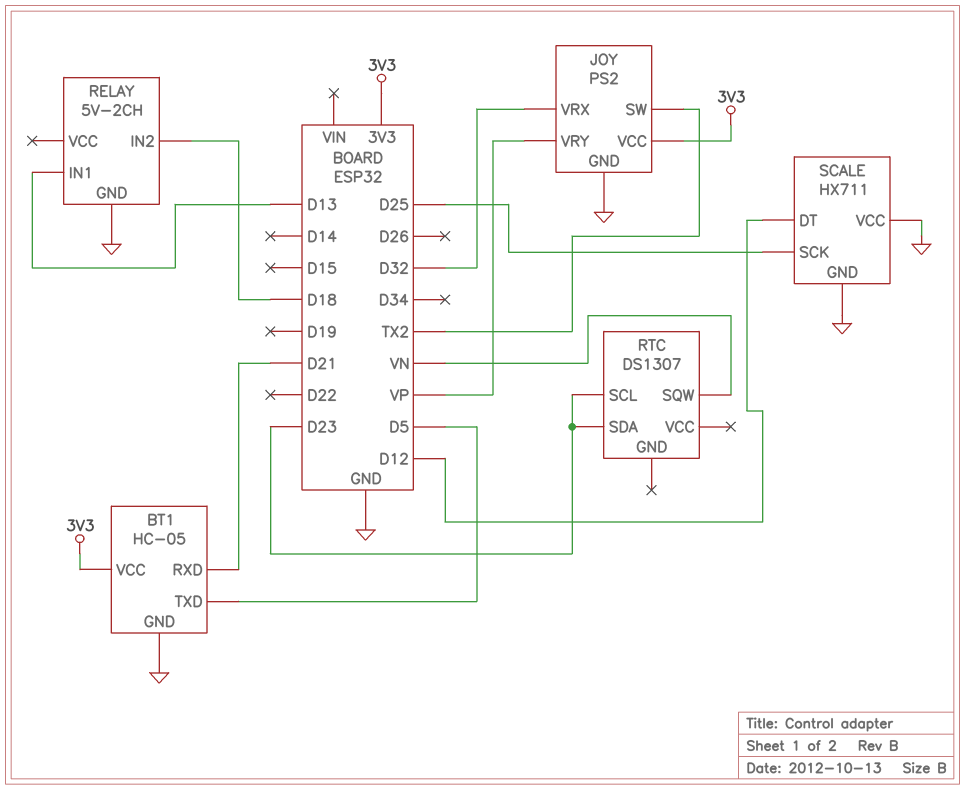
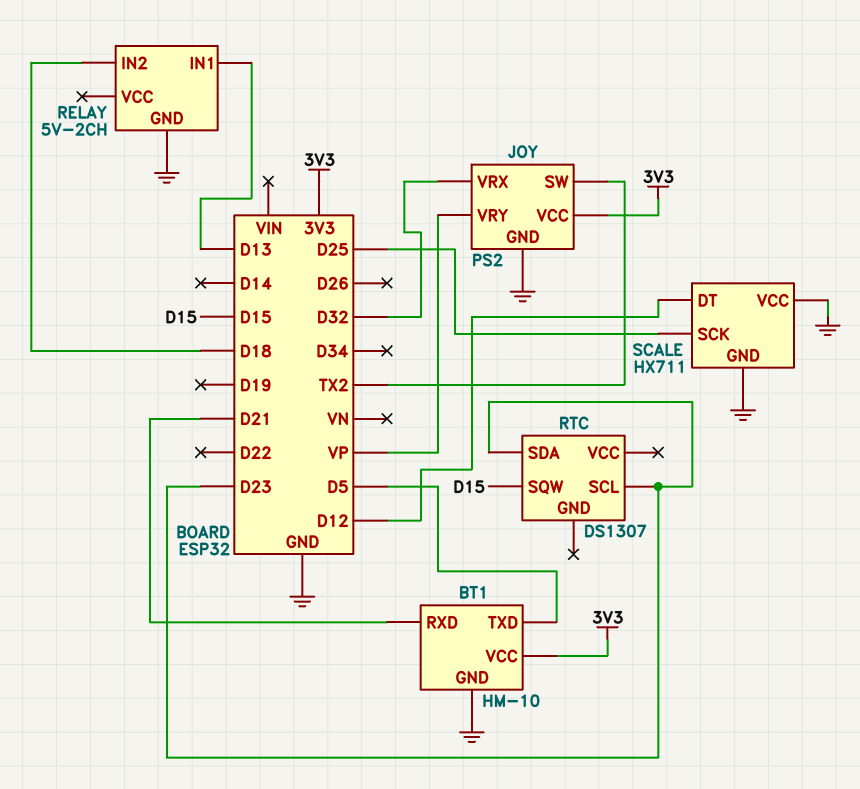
BT1: HC-05 -> HM-10
RTC pin SQW: VN -> D15

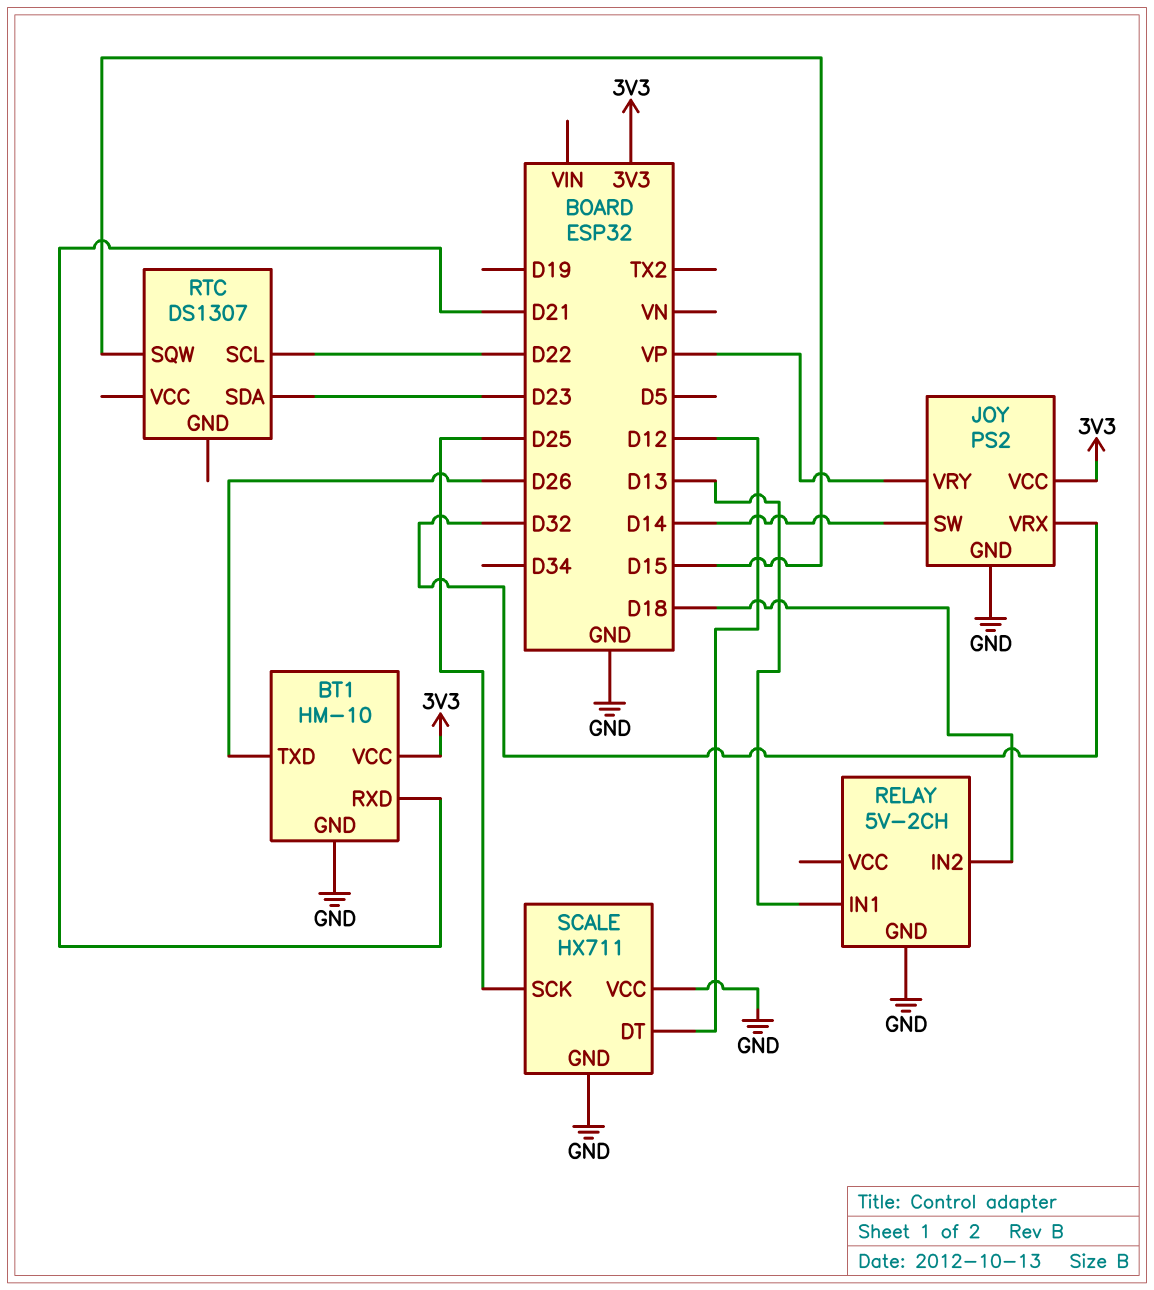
BT1 pin TXD: D5 -> D26
JOY pin SW: TX2 -> D14
RTC pin SCL: D23 -> D22

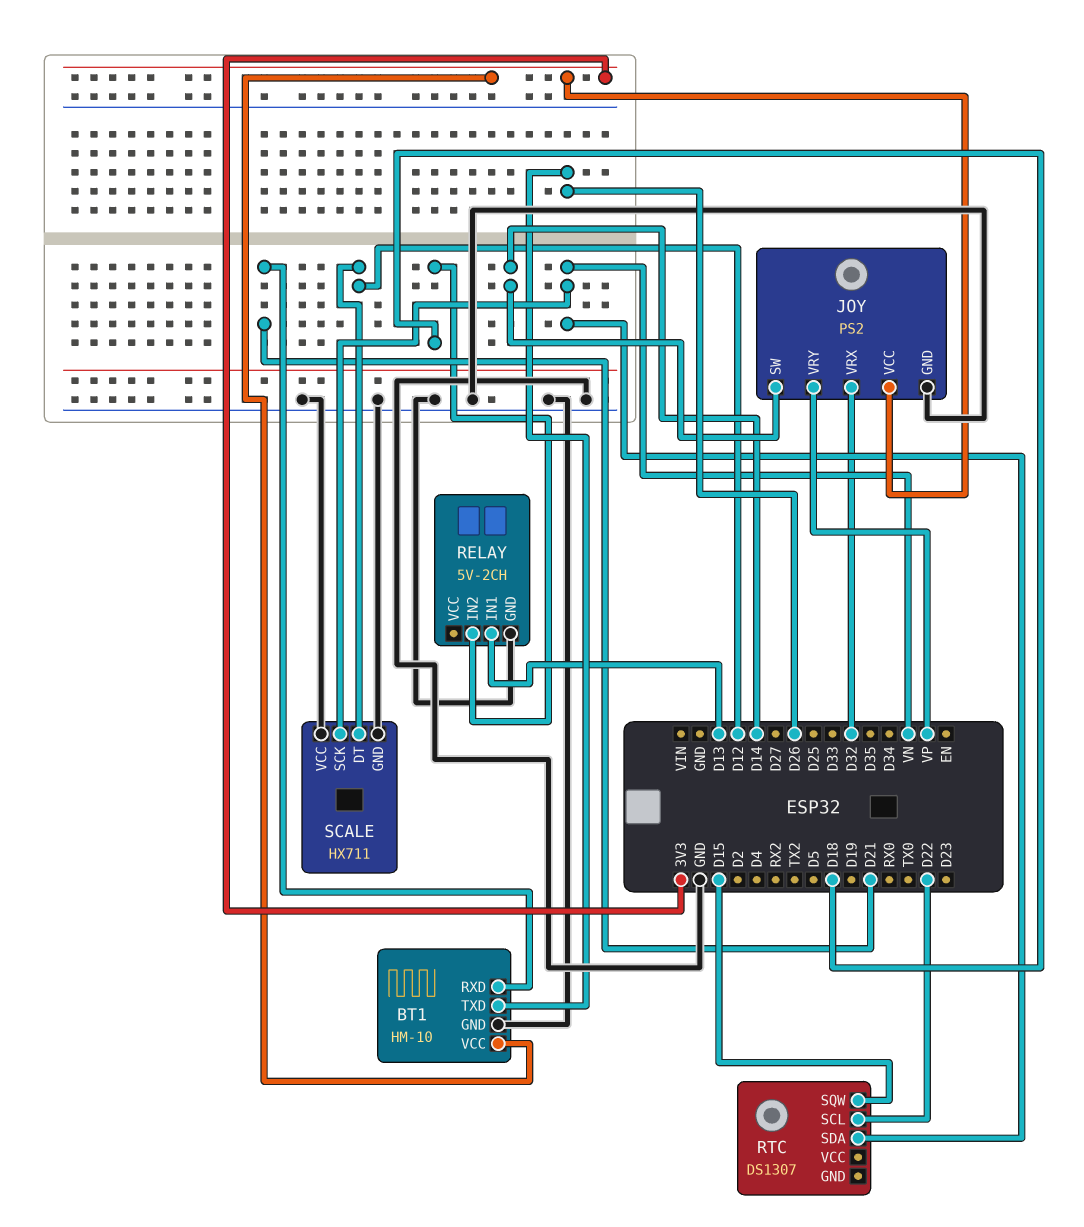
RTC pin SDA: D23 -> VN
SCALE pin SCK: D25 -> VN

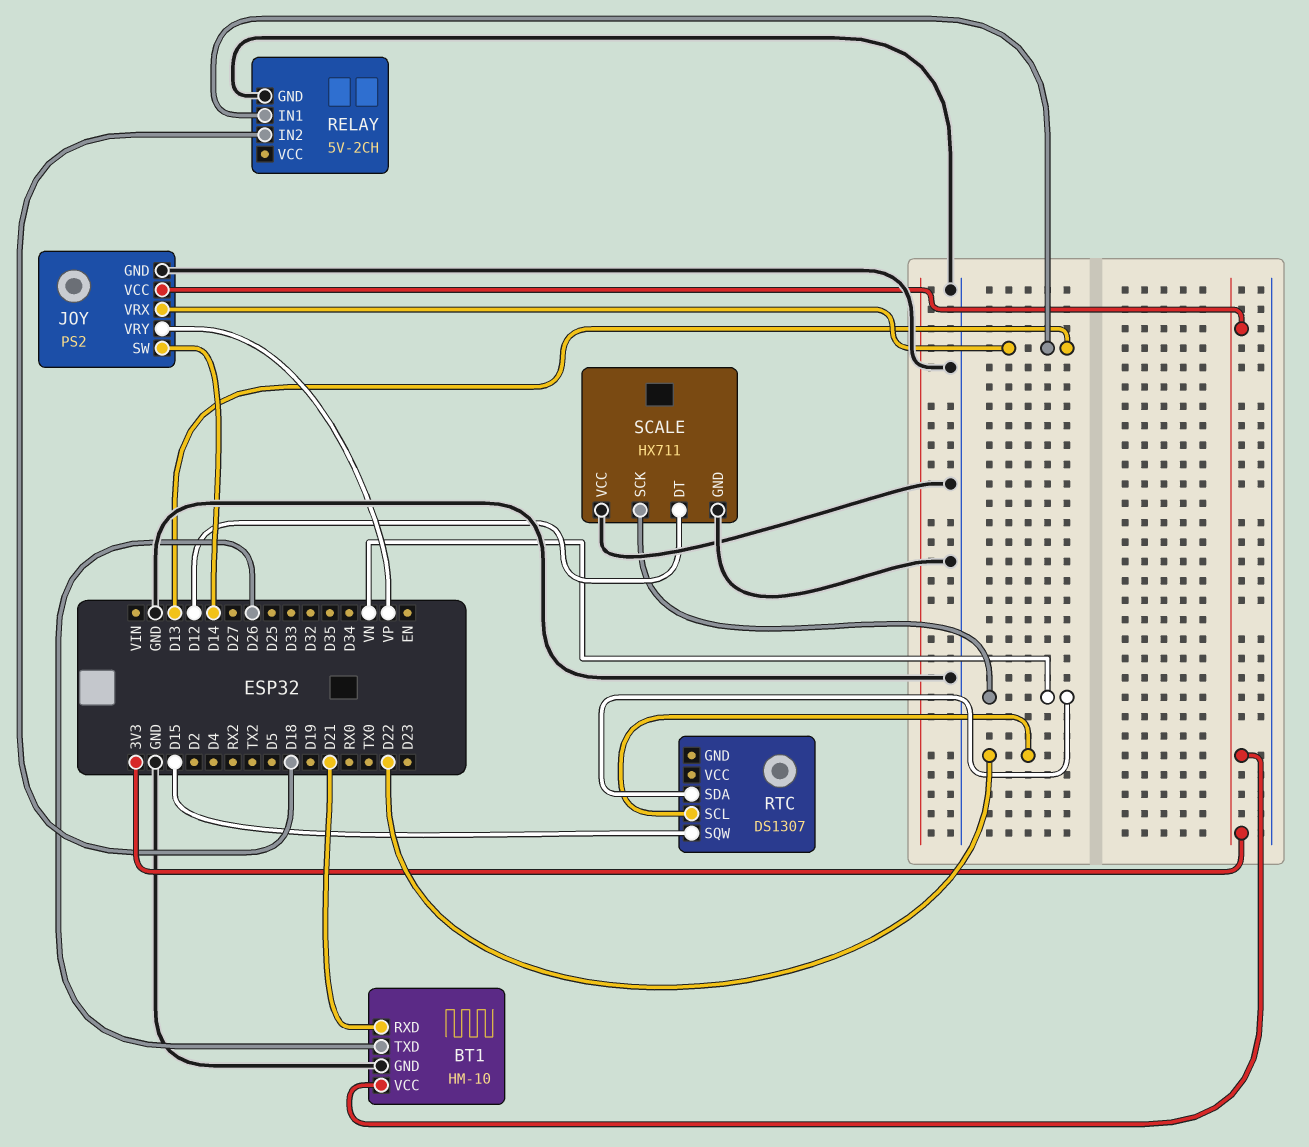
JOY pin VRX: D32 -> D13

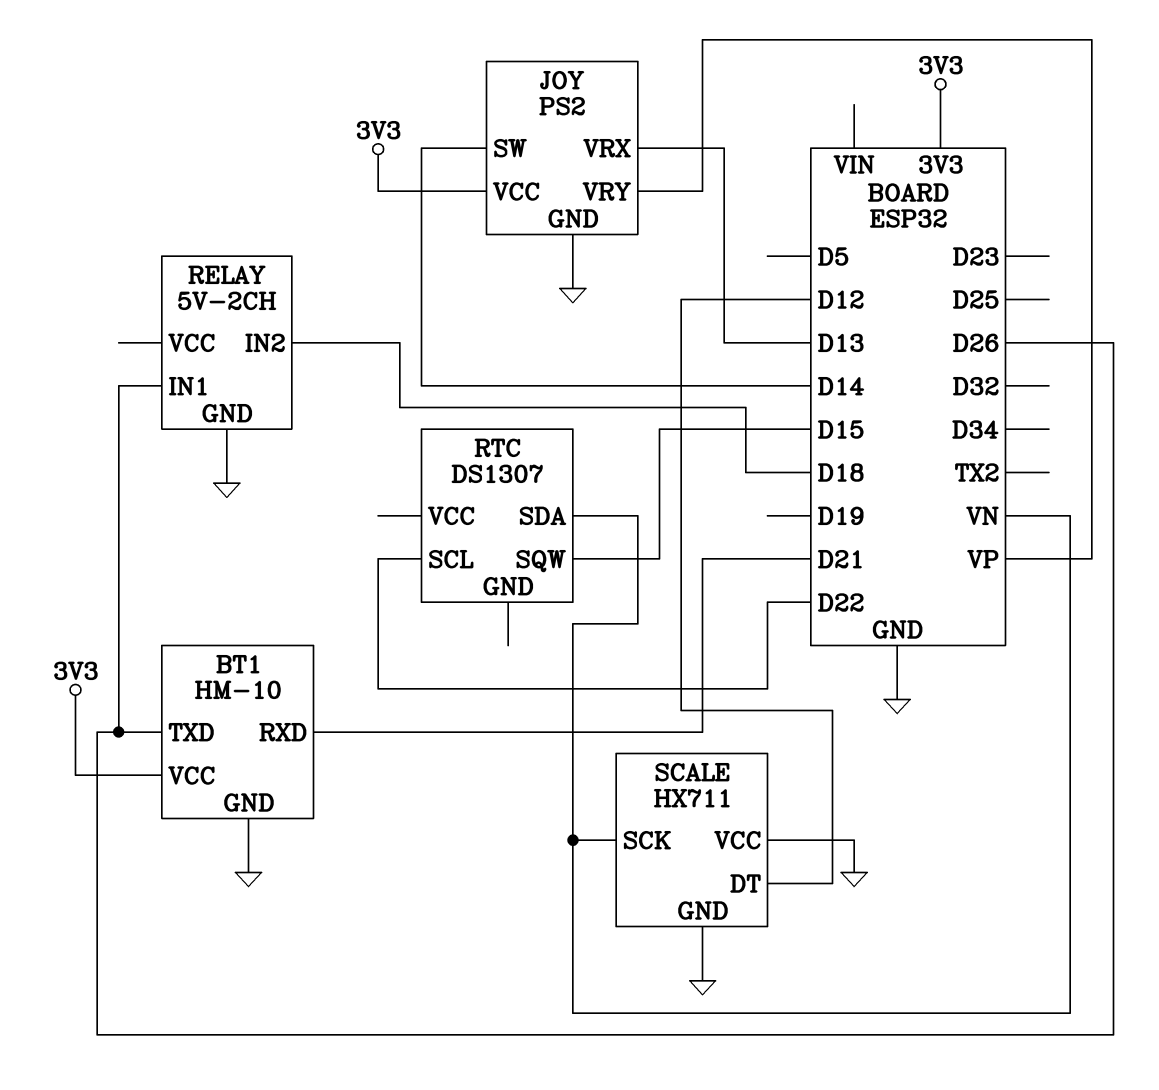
RELAY pin IN1: D13 -> D26

